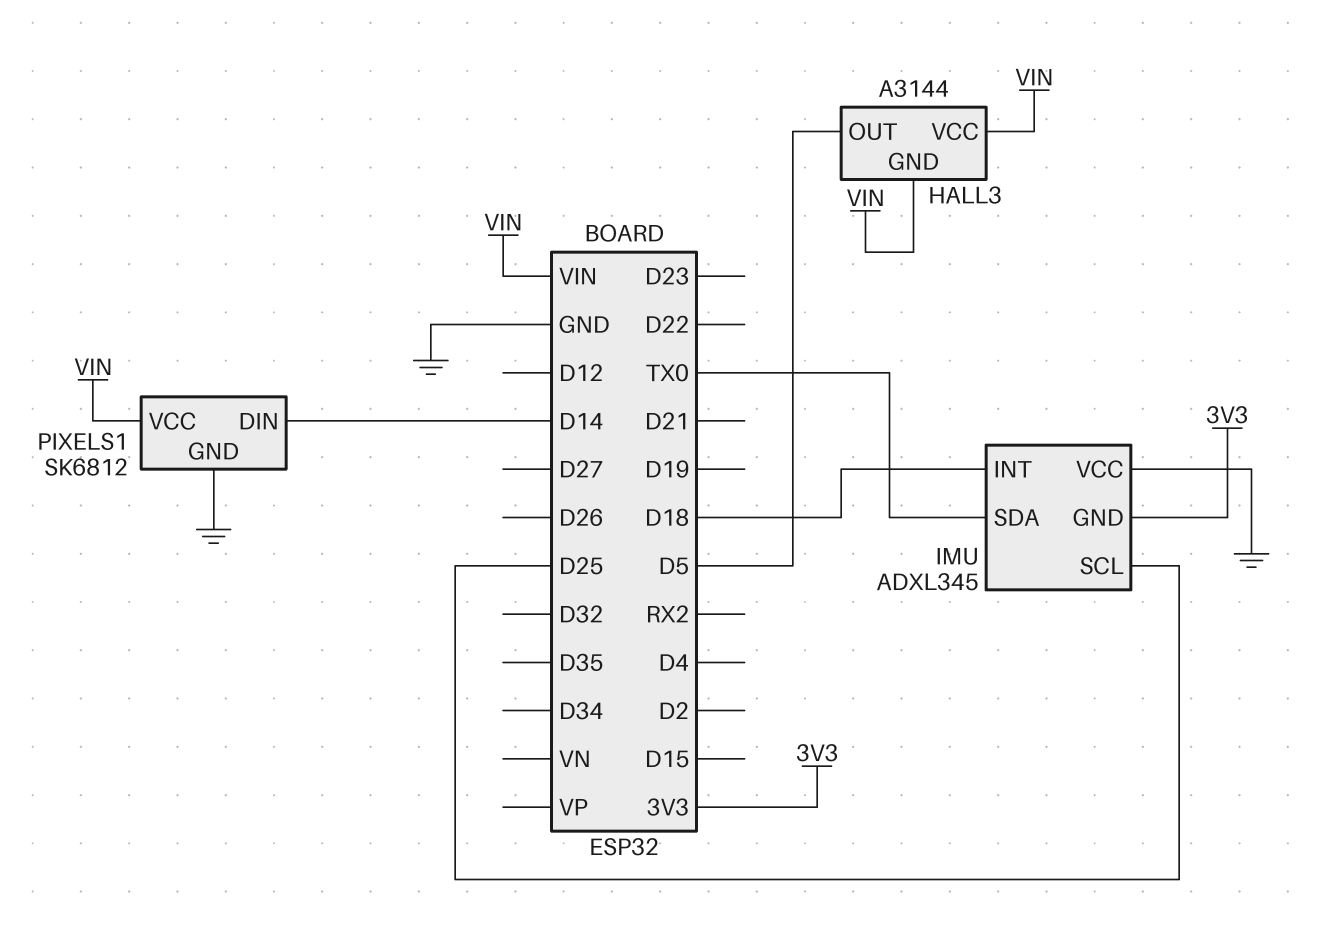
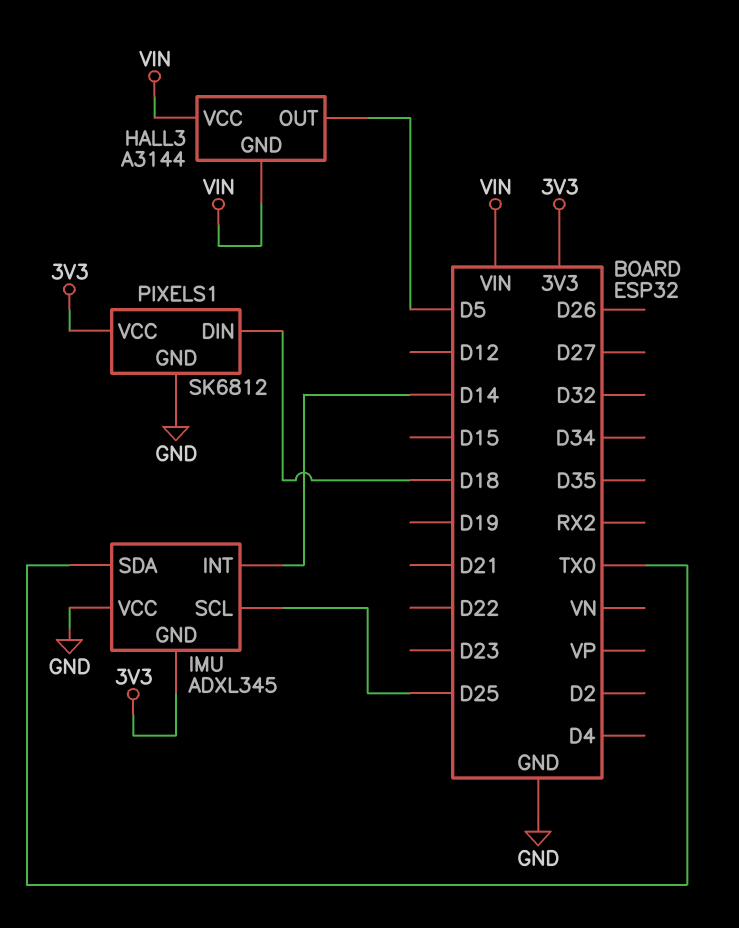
IMU pin INT: D18 -> D14
PIXELS1 pin DIN: D14 -> D18
PIXELS1 pin VCC: VIN -> 3V3

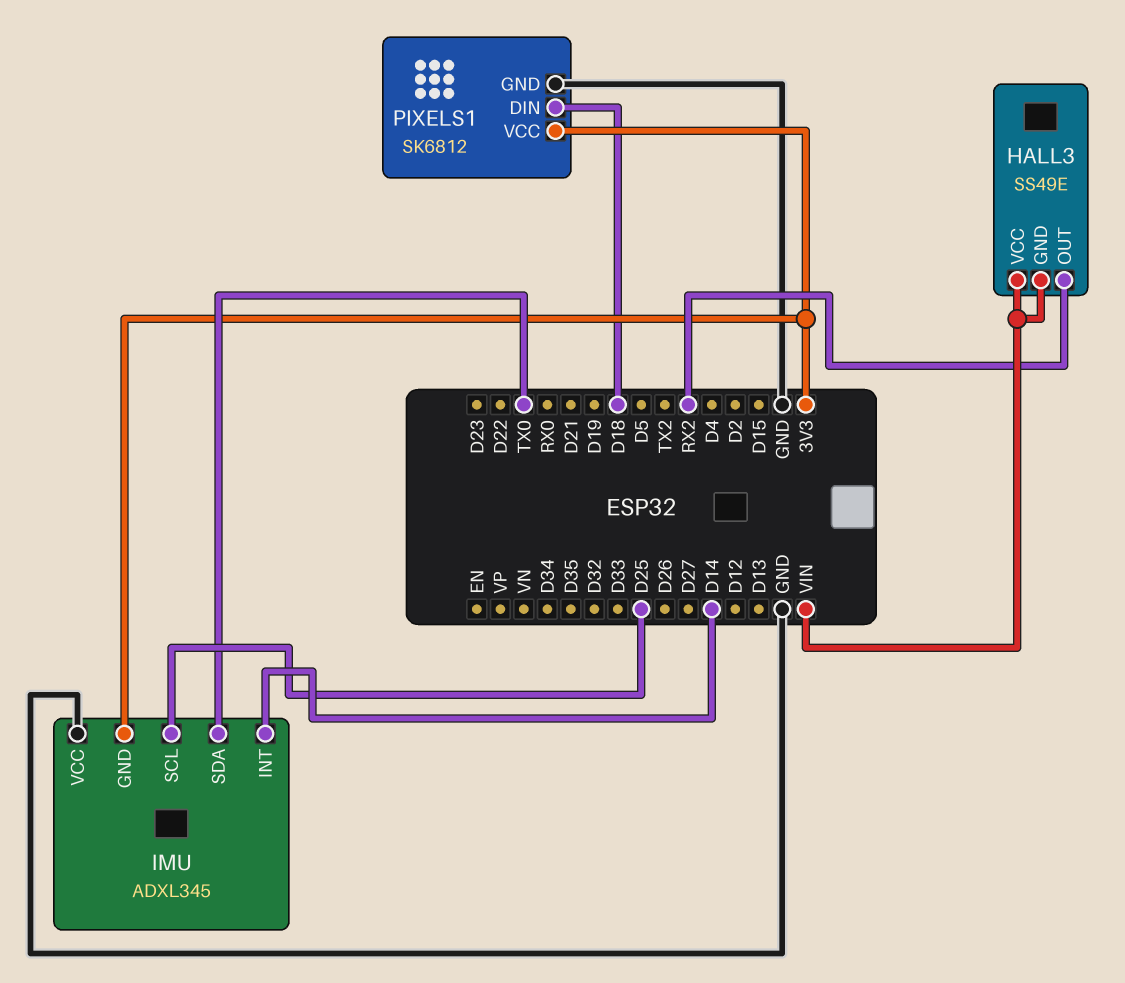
HALL3: A3144 -> SS49E
HALL3 pin OUT: D5 -> RX2

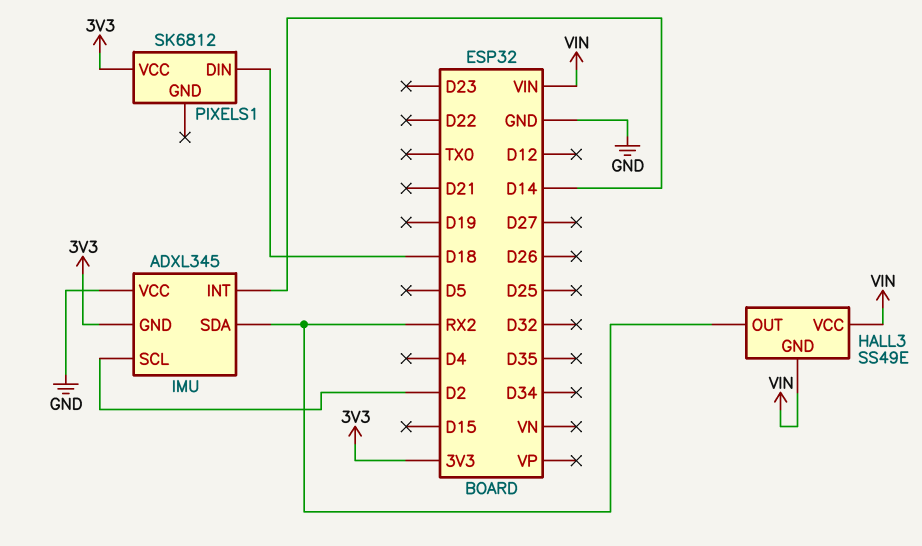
IMU pin SCL: D25 -> D2
IMU pin SDA: TX0 -> RX2
PIXELS1 pin GND: GND -> none

